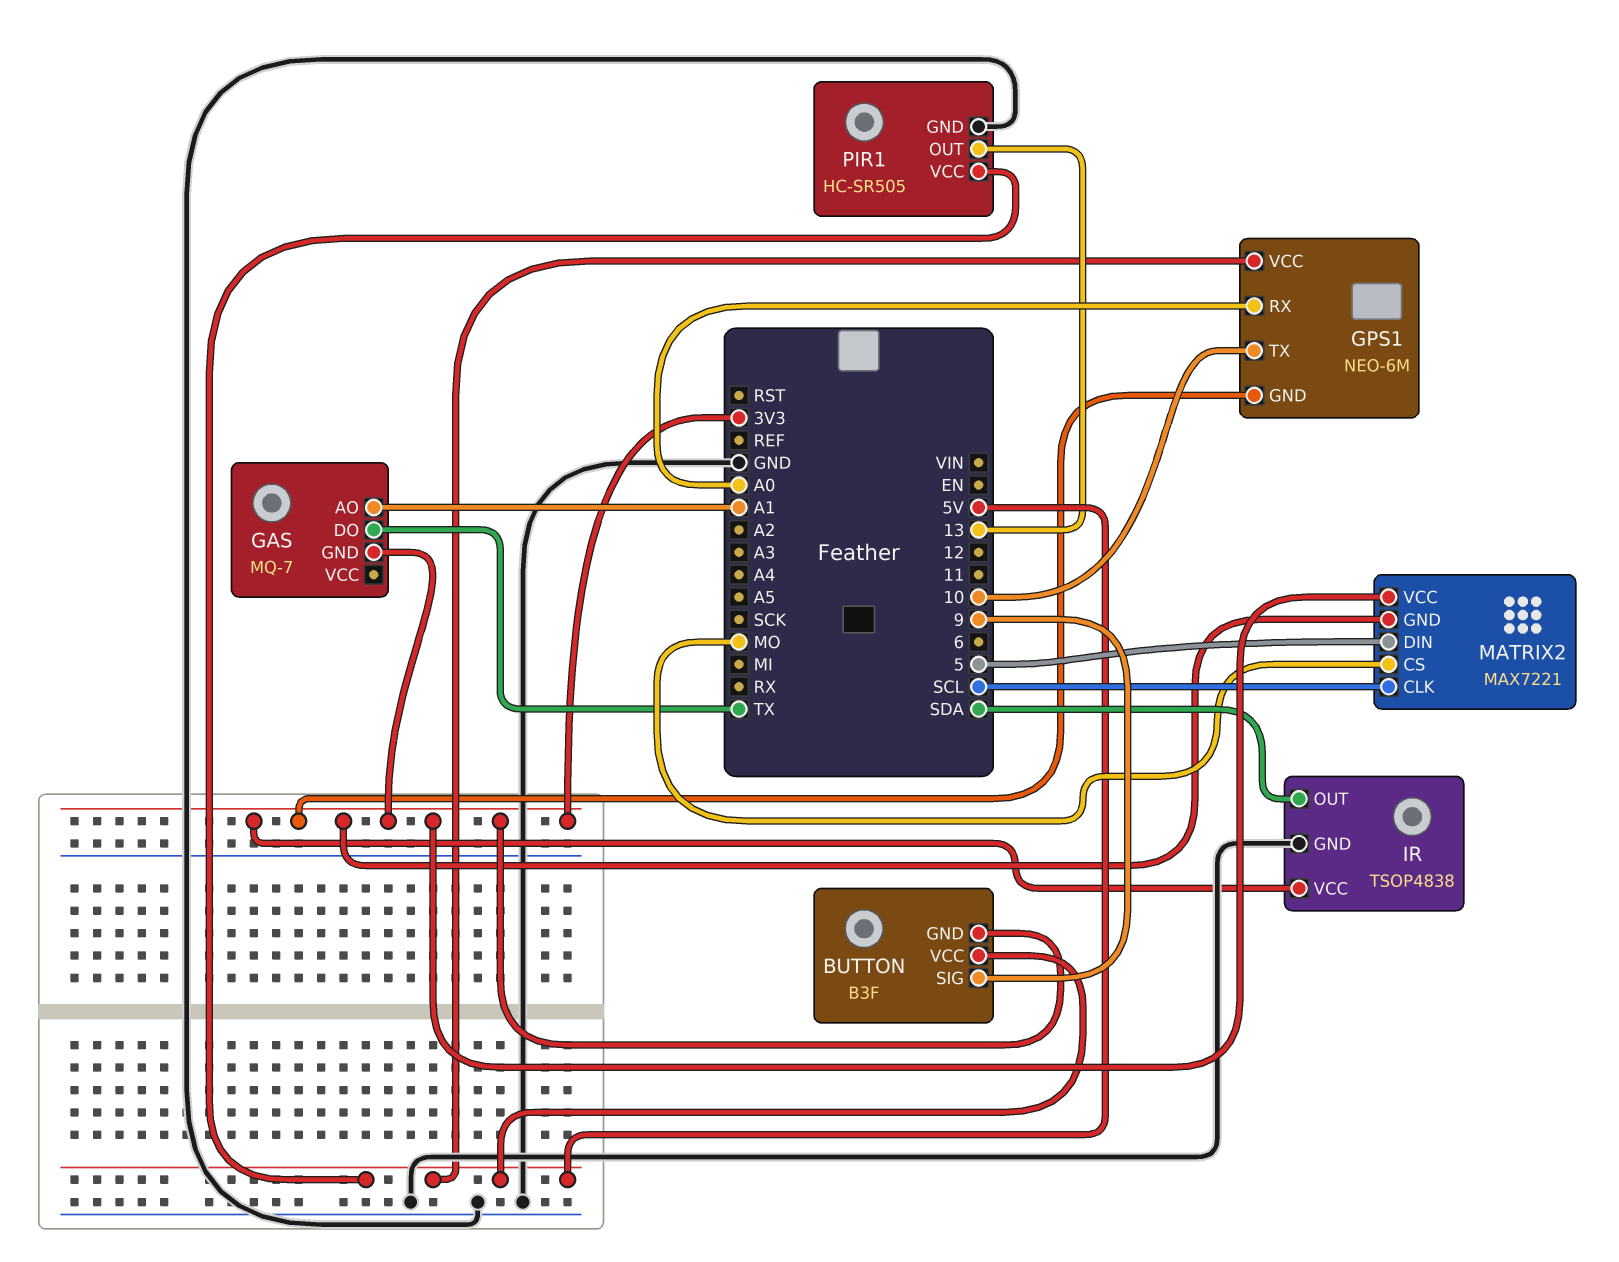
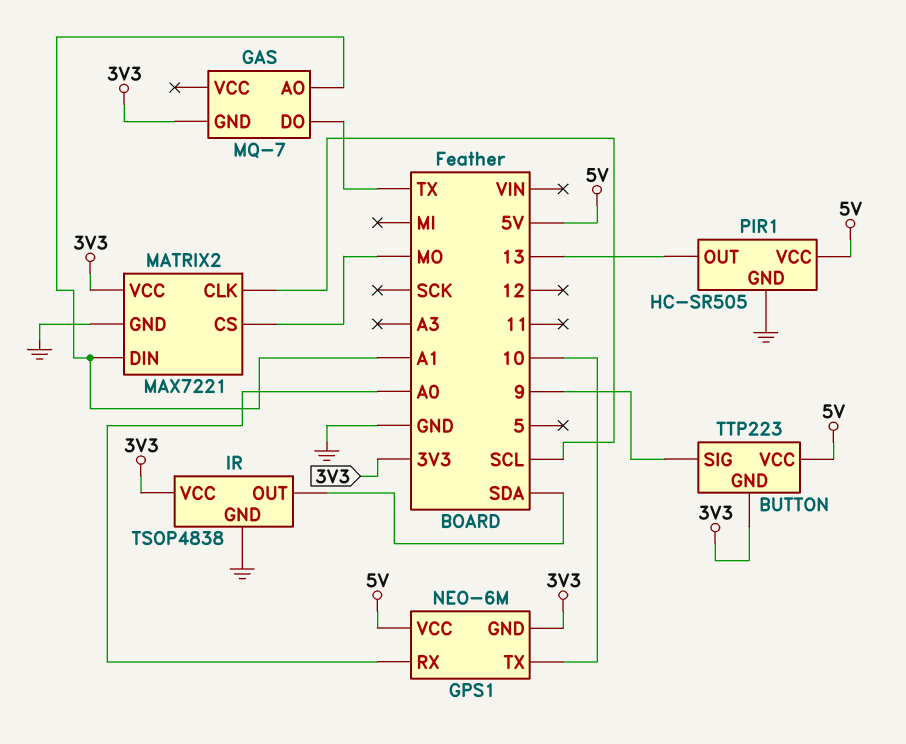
BUTTON: B3F -> TTP223
MATRIX2 pin DIN: 5 -> A1
MATRIX2 pin GND: 3V3 -> GND

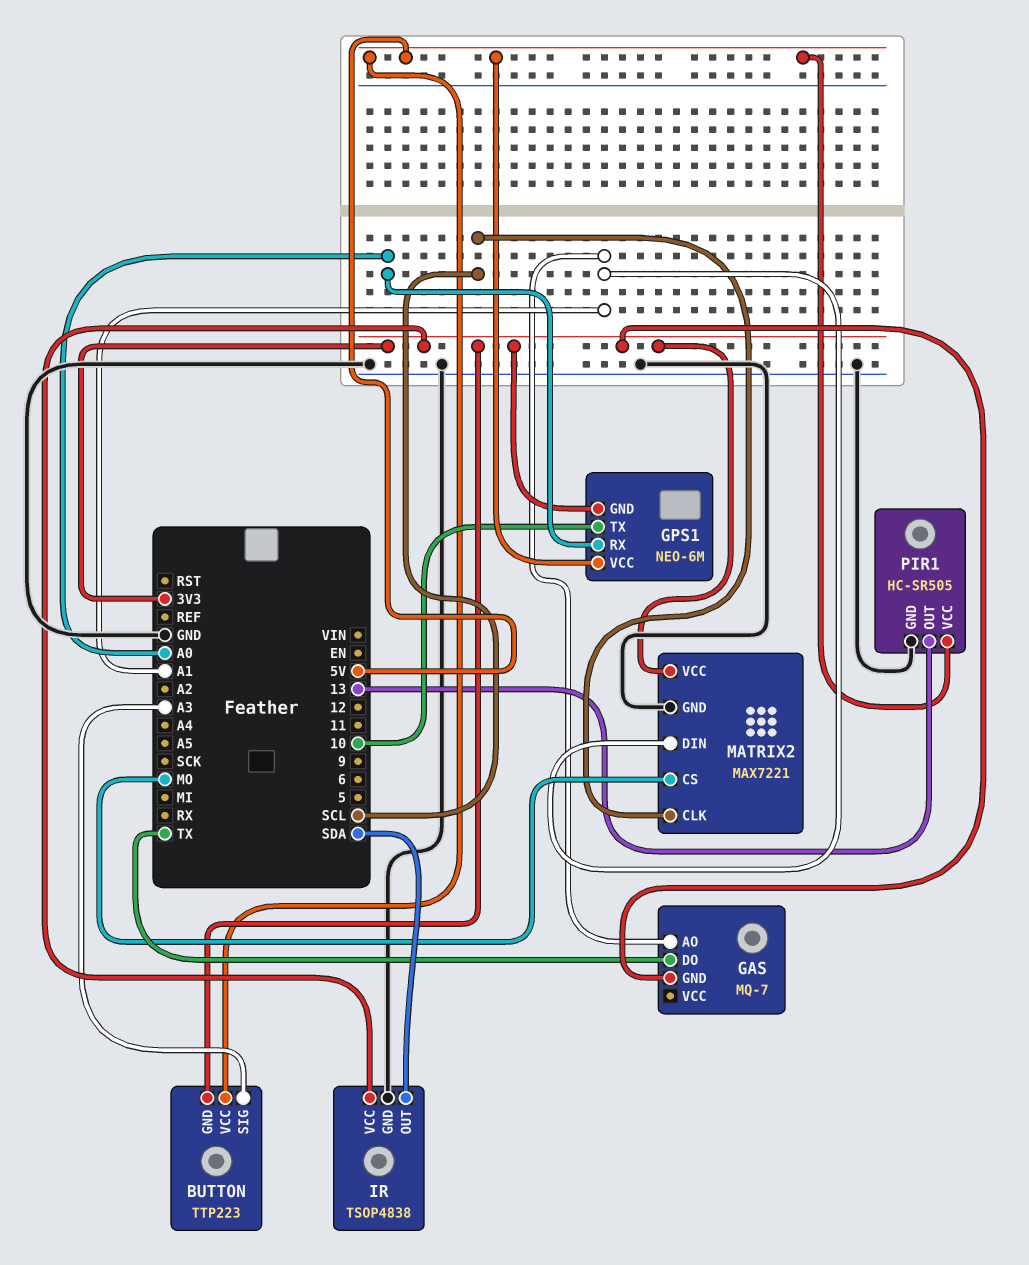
BUTTON pin SIG: 9 -> A3

